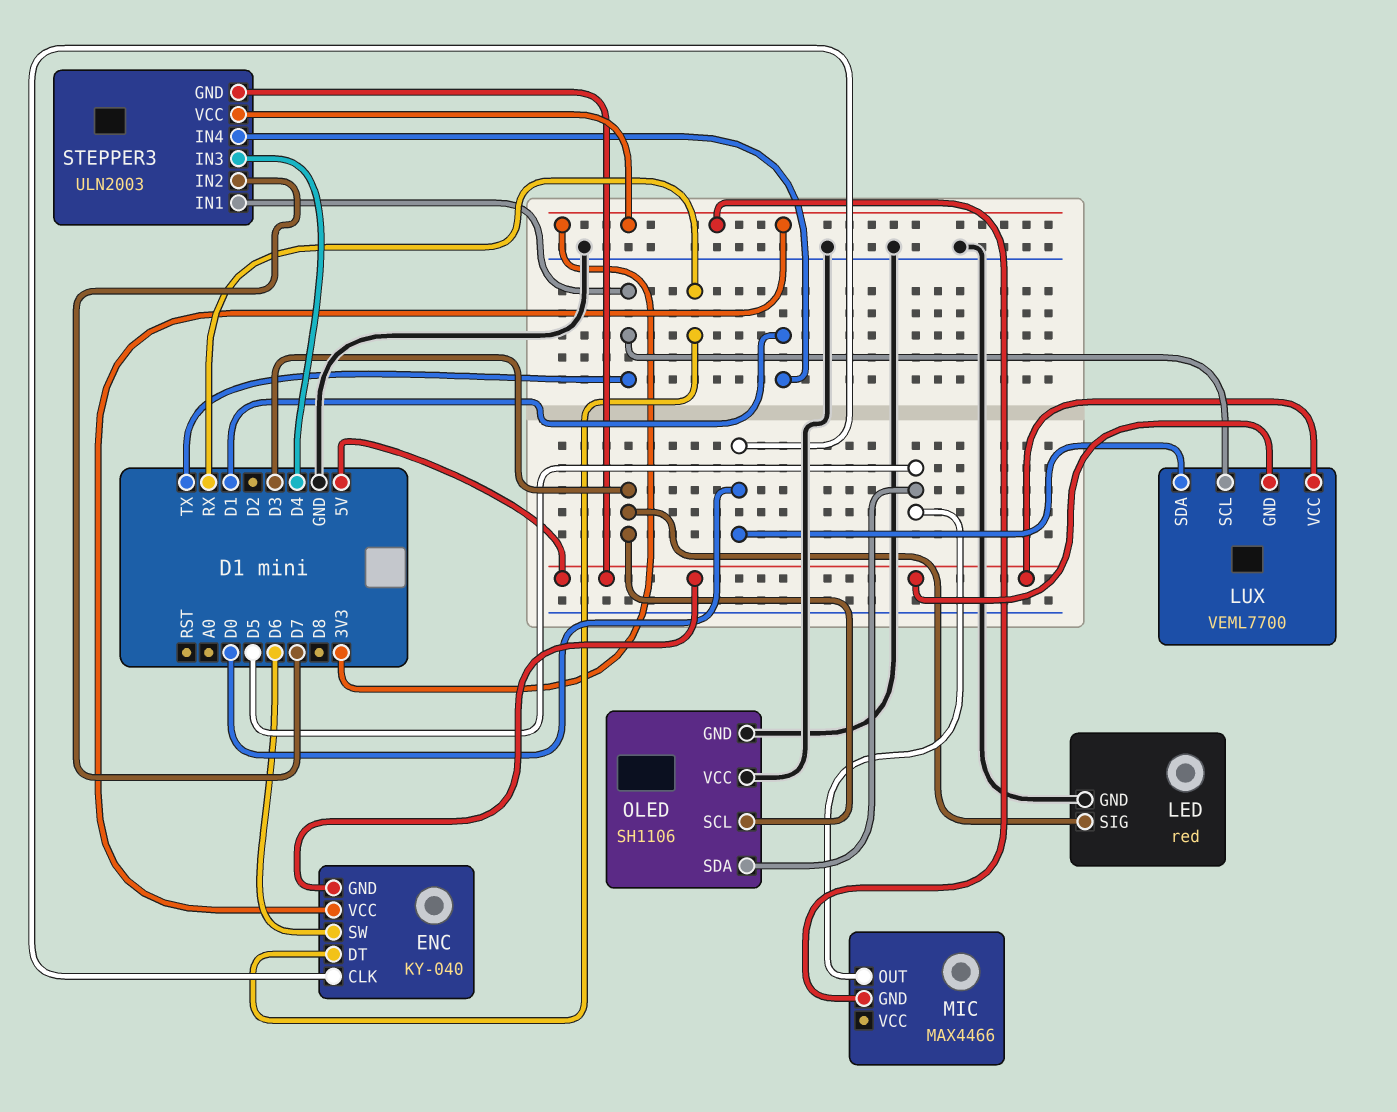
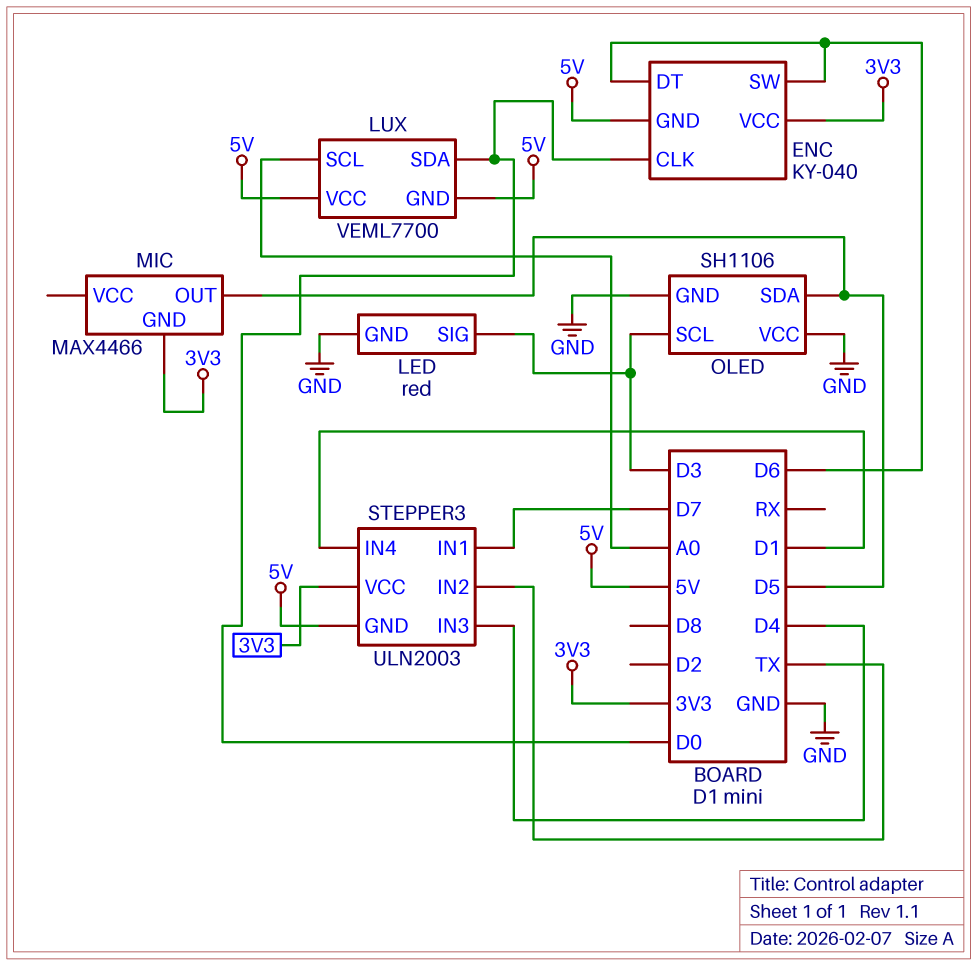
ENC pin DT: RX -> D6
LUX pin SCL: TX -> A0
STEPPER3 pin IN1: TX -> D7
STEPPER3 pin IN2: D7 -> TX

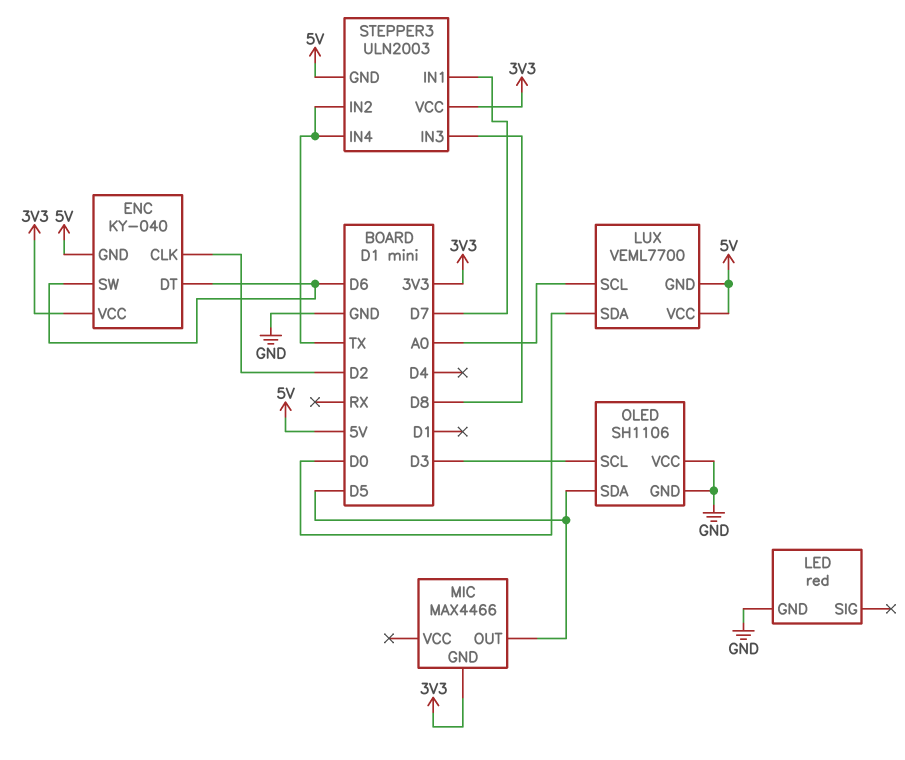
ENC pin CLK: D0 -> D2
LED pin SIG: D3 -> none
STEPPER3 pin IN3: D4 -> D8
STEPPER3 pin IN4: D1 -> TX

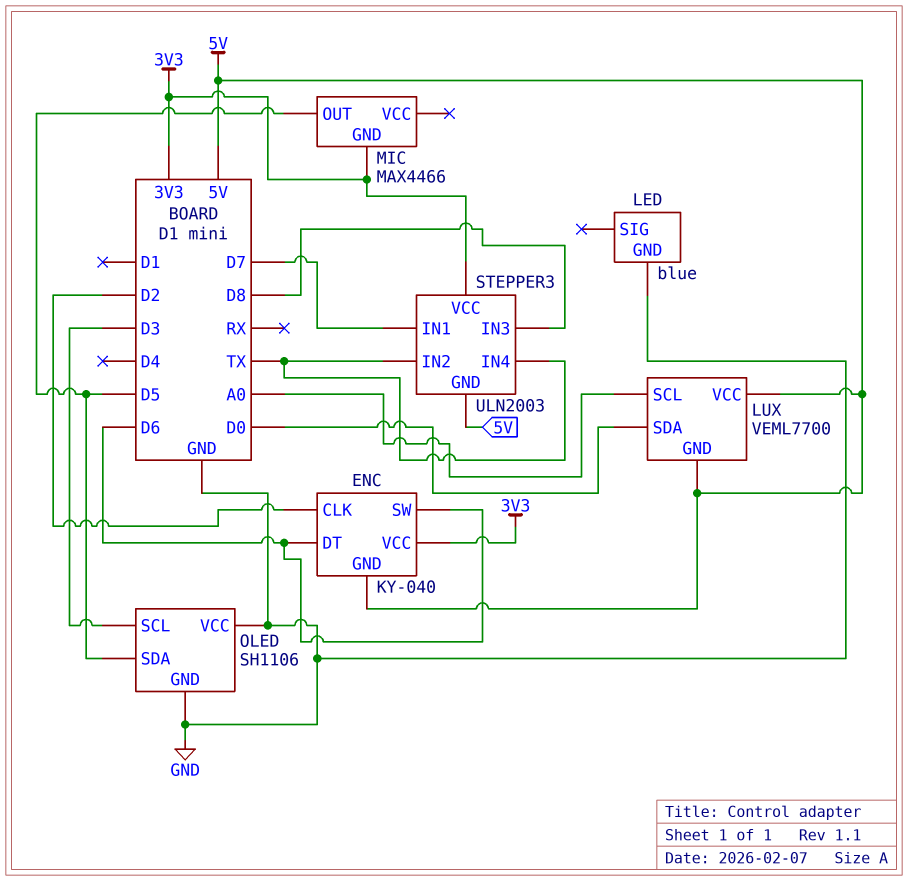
LED: red -> blue

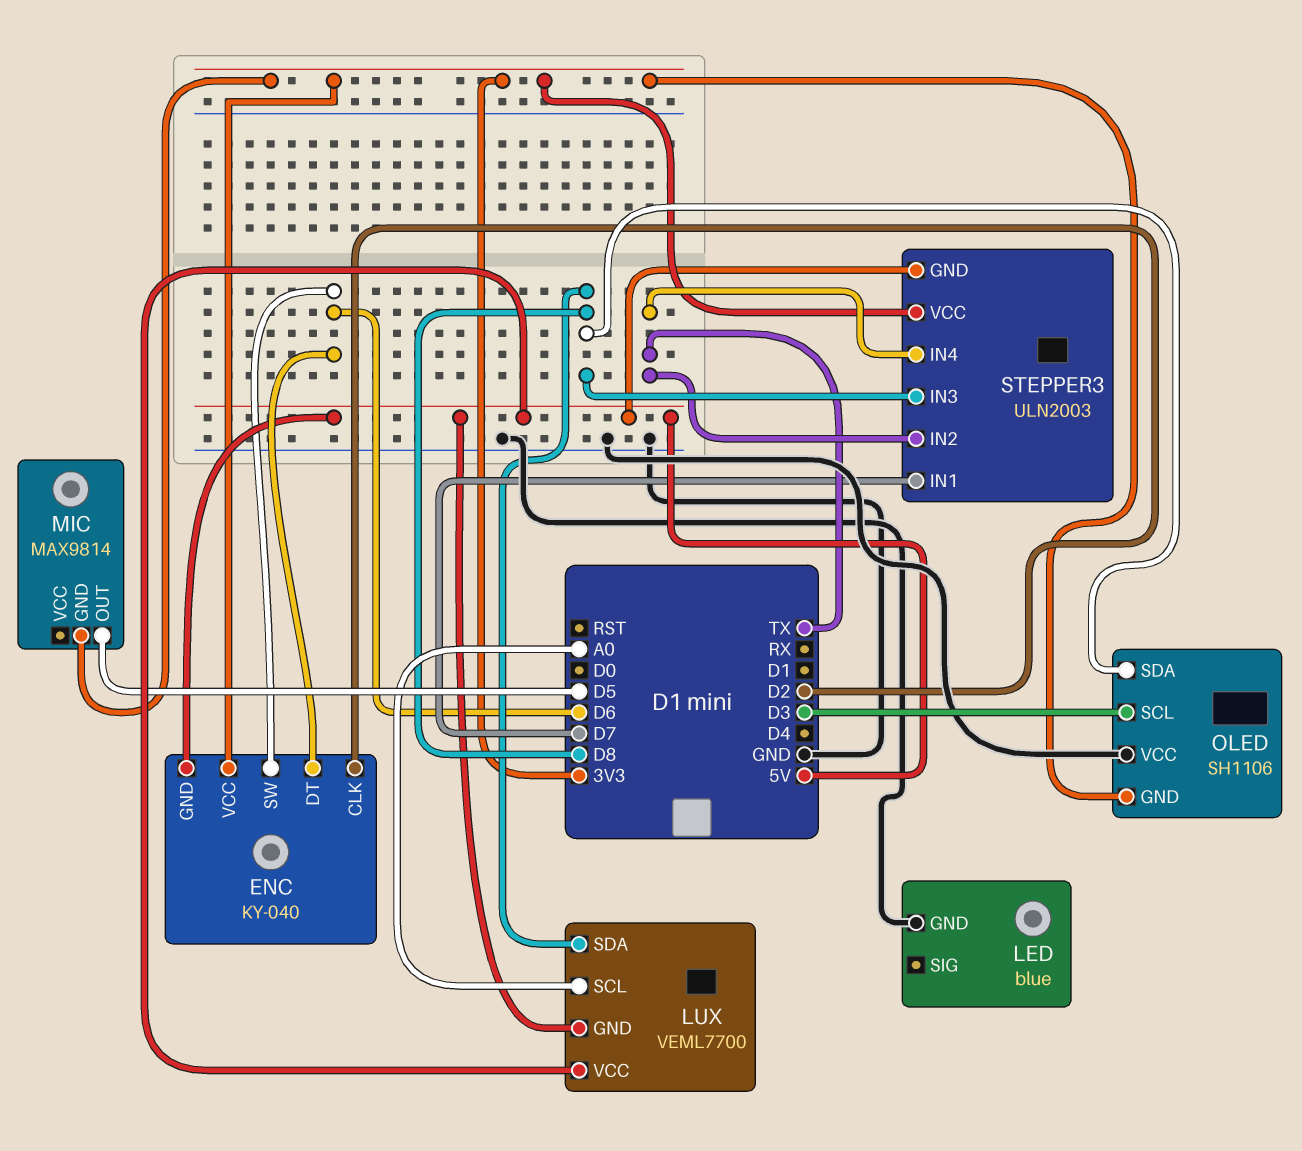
LUX pin SDA: D0 -> D8
MIC: MAX4466 -> MAX9814
OLED pin GND: GND -> 3V3
OLED pin SDA: D5 -> D8

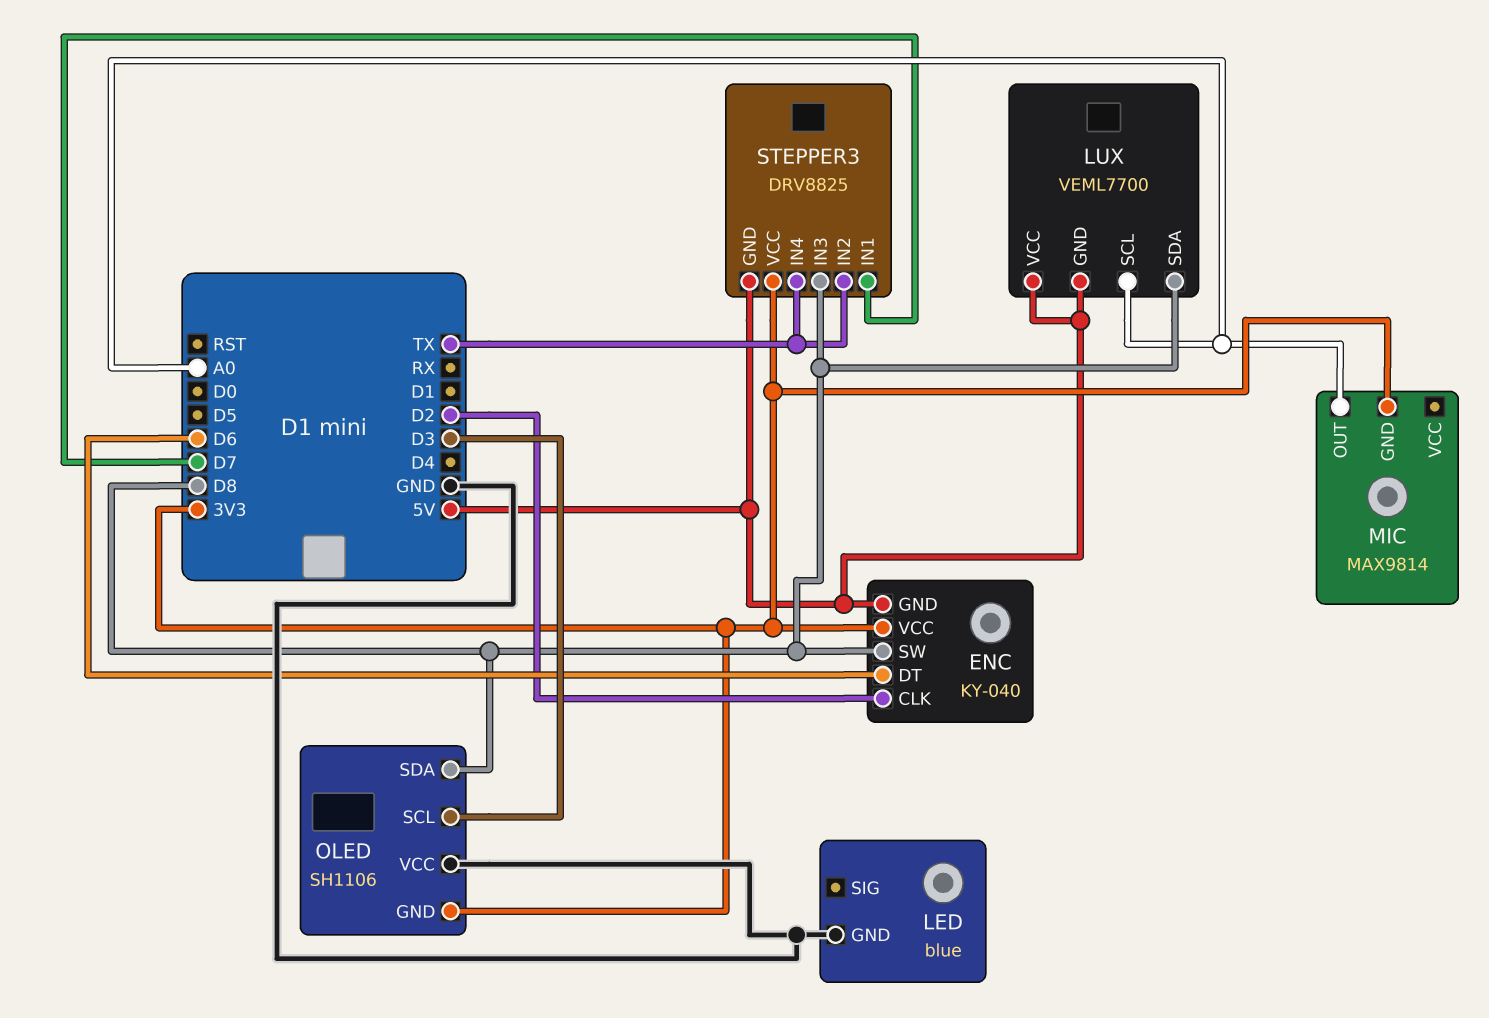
ENC pin SW: D6 -> D8
MIC pin OUT: D5 -> A0
STEPPER3: ULN2003 -> DRV8825

